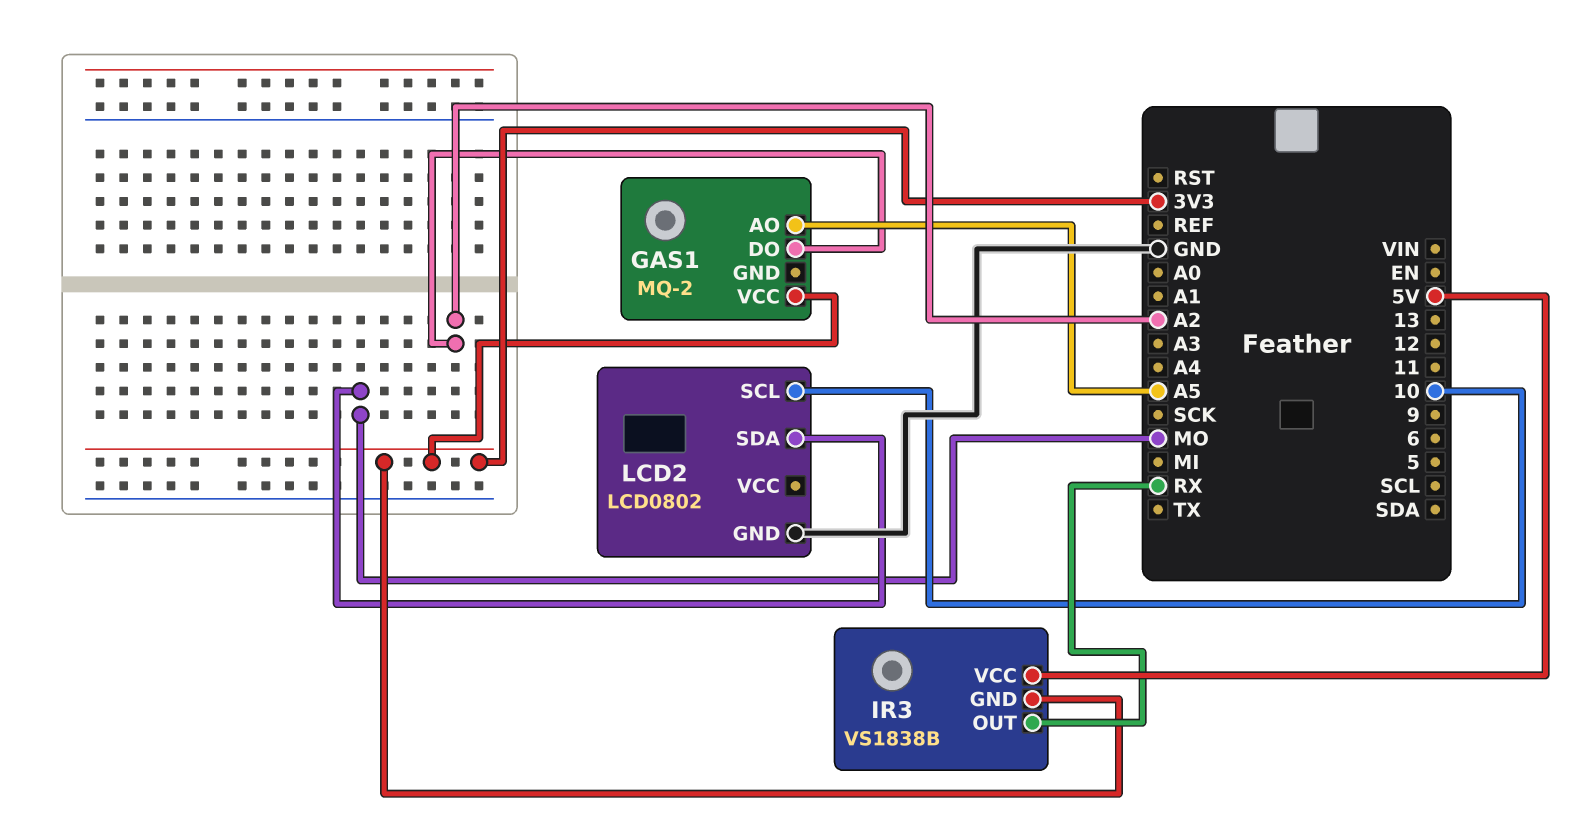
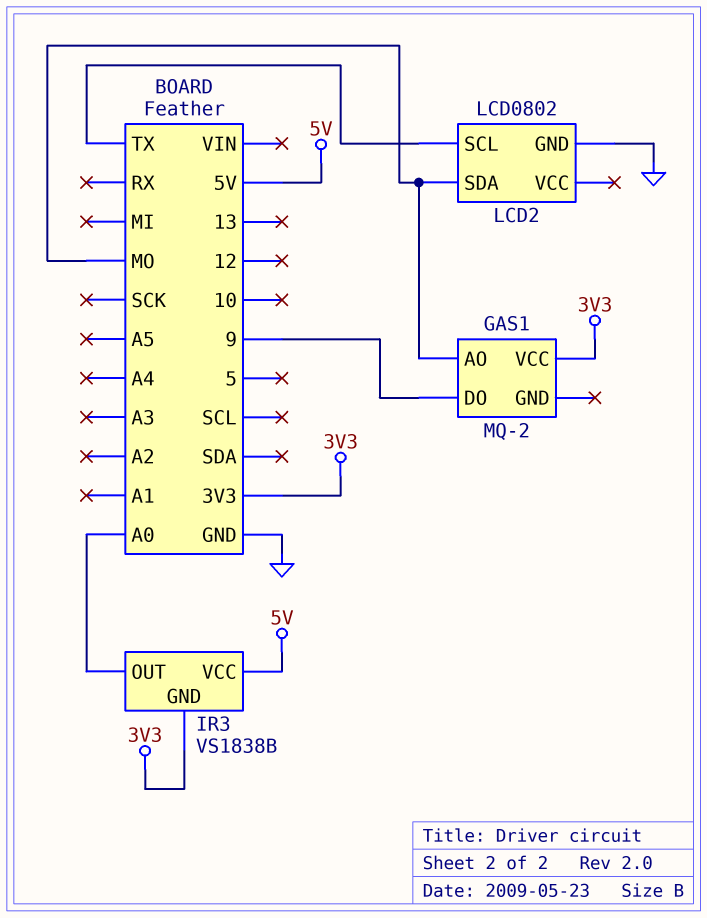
GAS1 pin AO: A5 -> MO
GAS1 pin DO: A2 -> 9
IR3 pin OUT: RX -> A0
LCD2 pin SCL: 10 -> TX

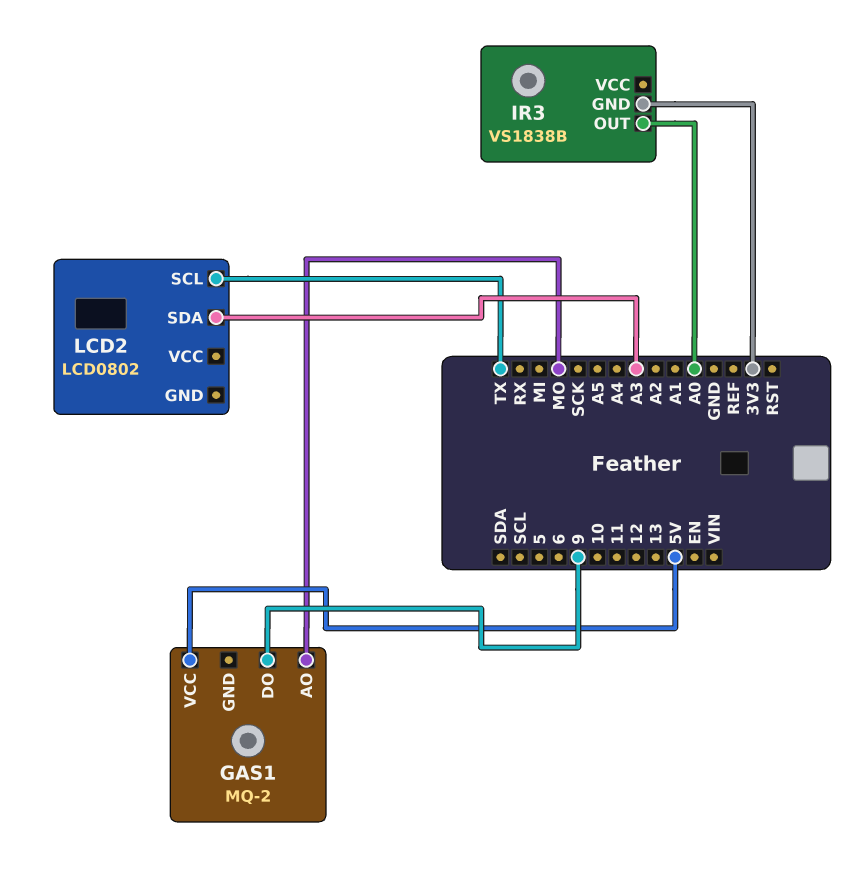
GAS1 pin VCC: 3V3 -> 5V
IR3 pin VCC: 5V -> none
LCD2 pin GND: GND -> none
LCD2 pin SDA: MO -> A3

